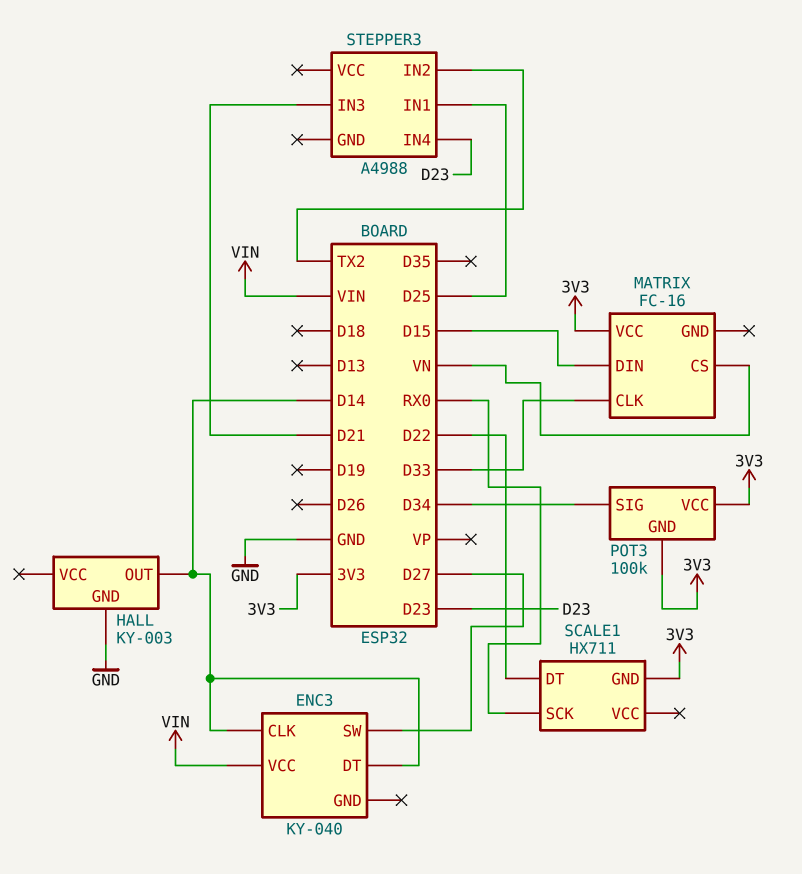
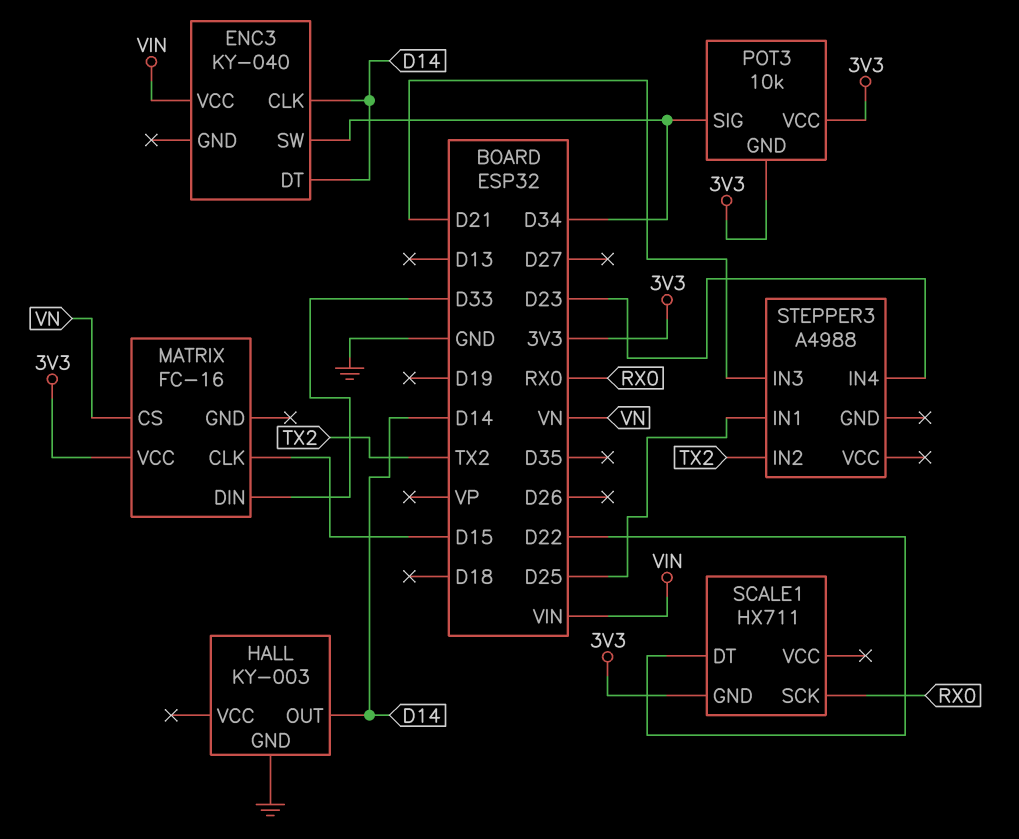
ENC3 pin SW: D27 -> D34
MATRIX pin CLK: D33 -> D15
MATRIX pin DIN: D15 -> D33
POT3: 100k -> 10k

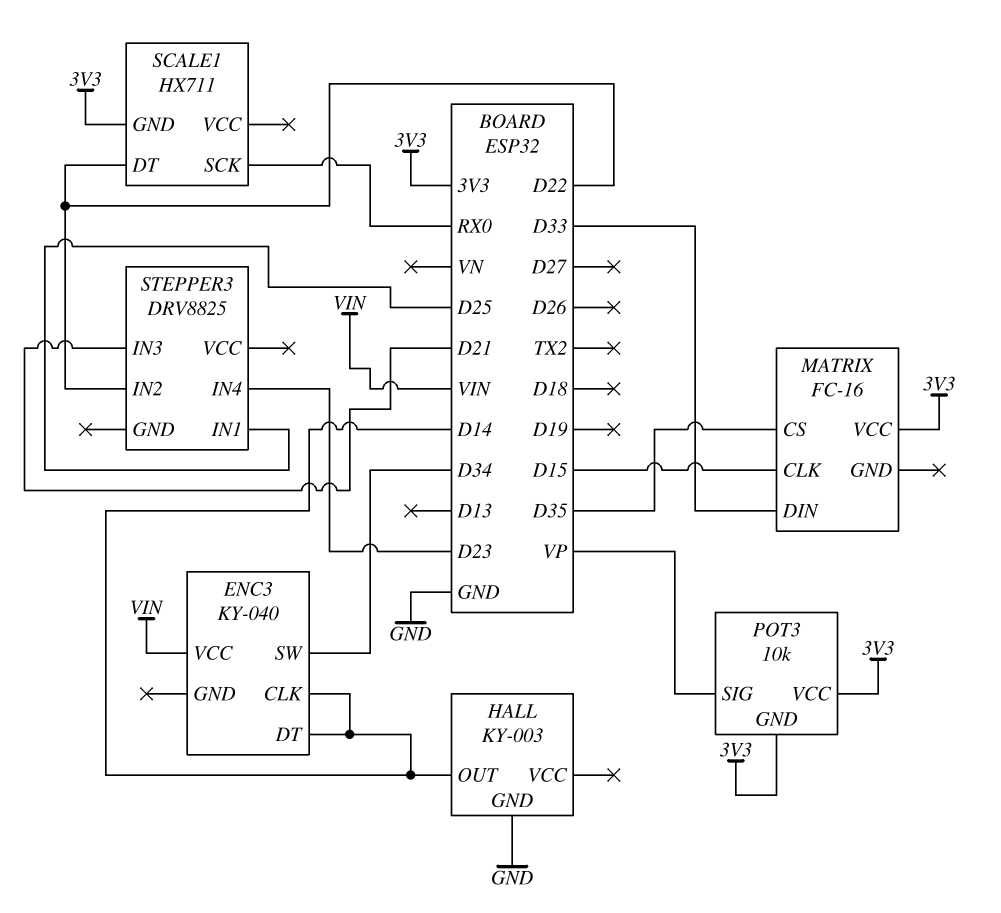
MATRIX pin CS: VN -> D35
POT3 pin SIG: D34 -> VP
STEPPER3: A4988 -> DRV8825
STEPPER3 pin IN2: TX2 -> D22

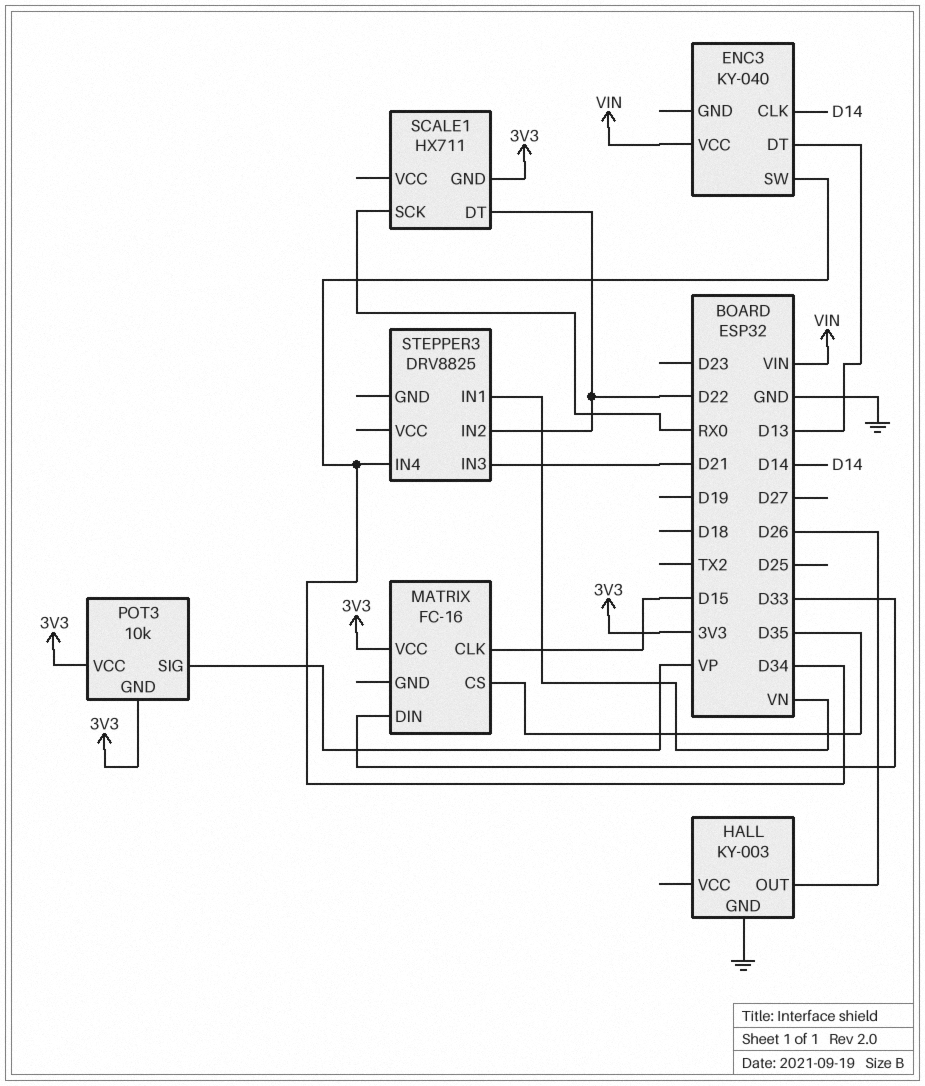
ENC3 pin DT: D14 -> D13
HALL pin OUT: D14 -> D26
STEPPER3 pin IN1: D25 -> VN
STEPPER3 pin IN4: D23 -> D34

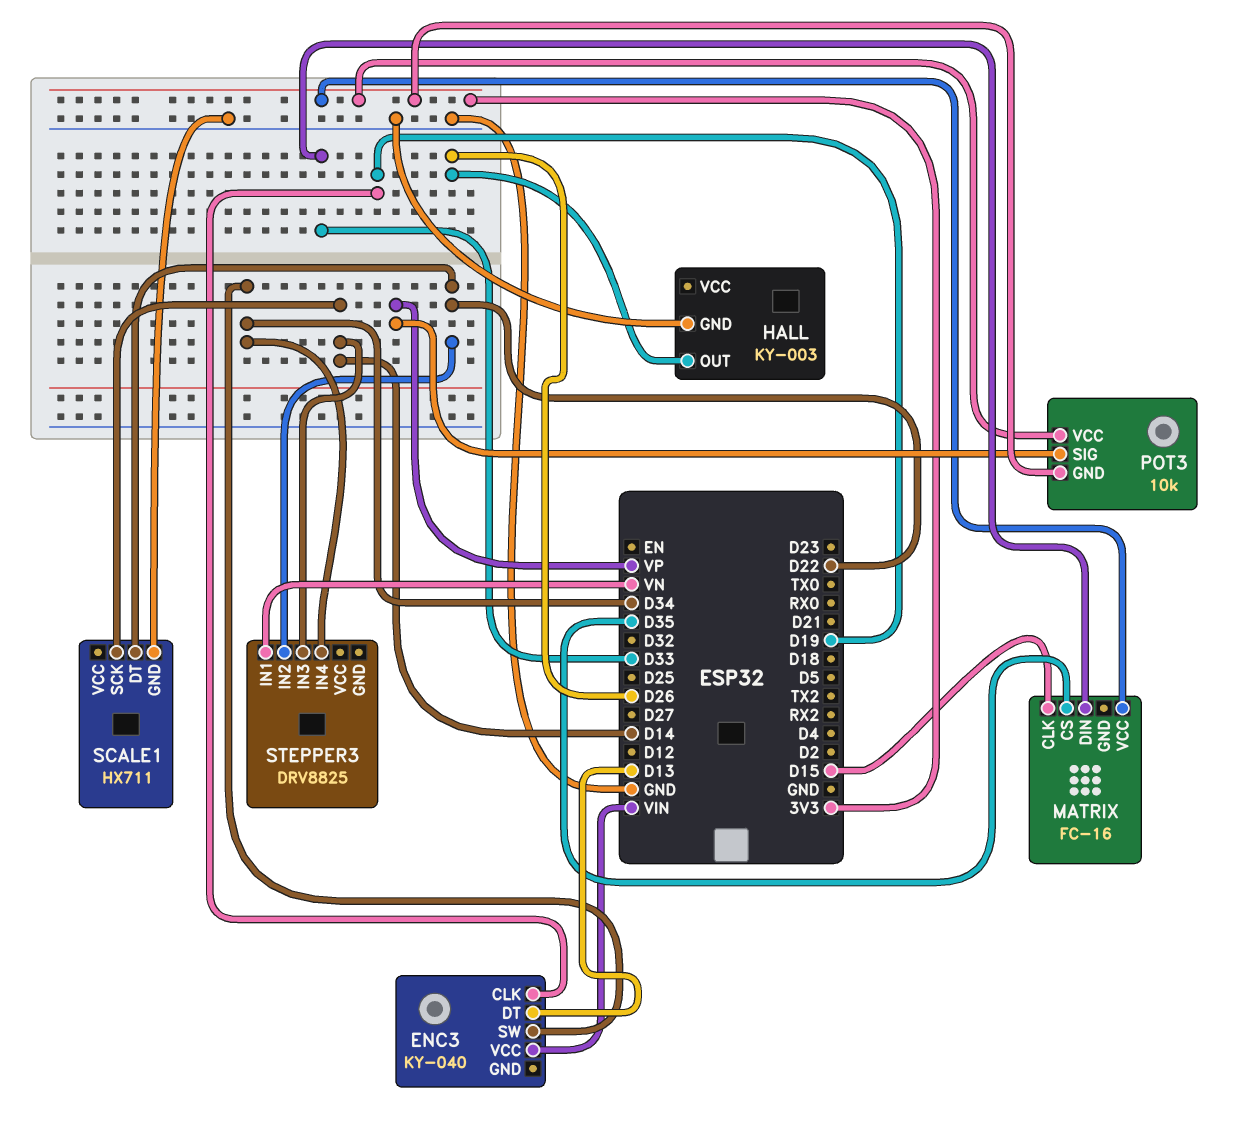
ENC3 pin CLK: D14 -> D19
SCALE1 pin GND: 3V3 -> GND
SCALE1 pin SCK: RX0 -> D14
STEPPER3 pin IN3: D21 -> D14

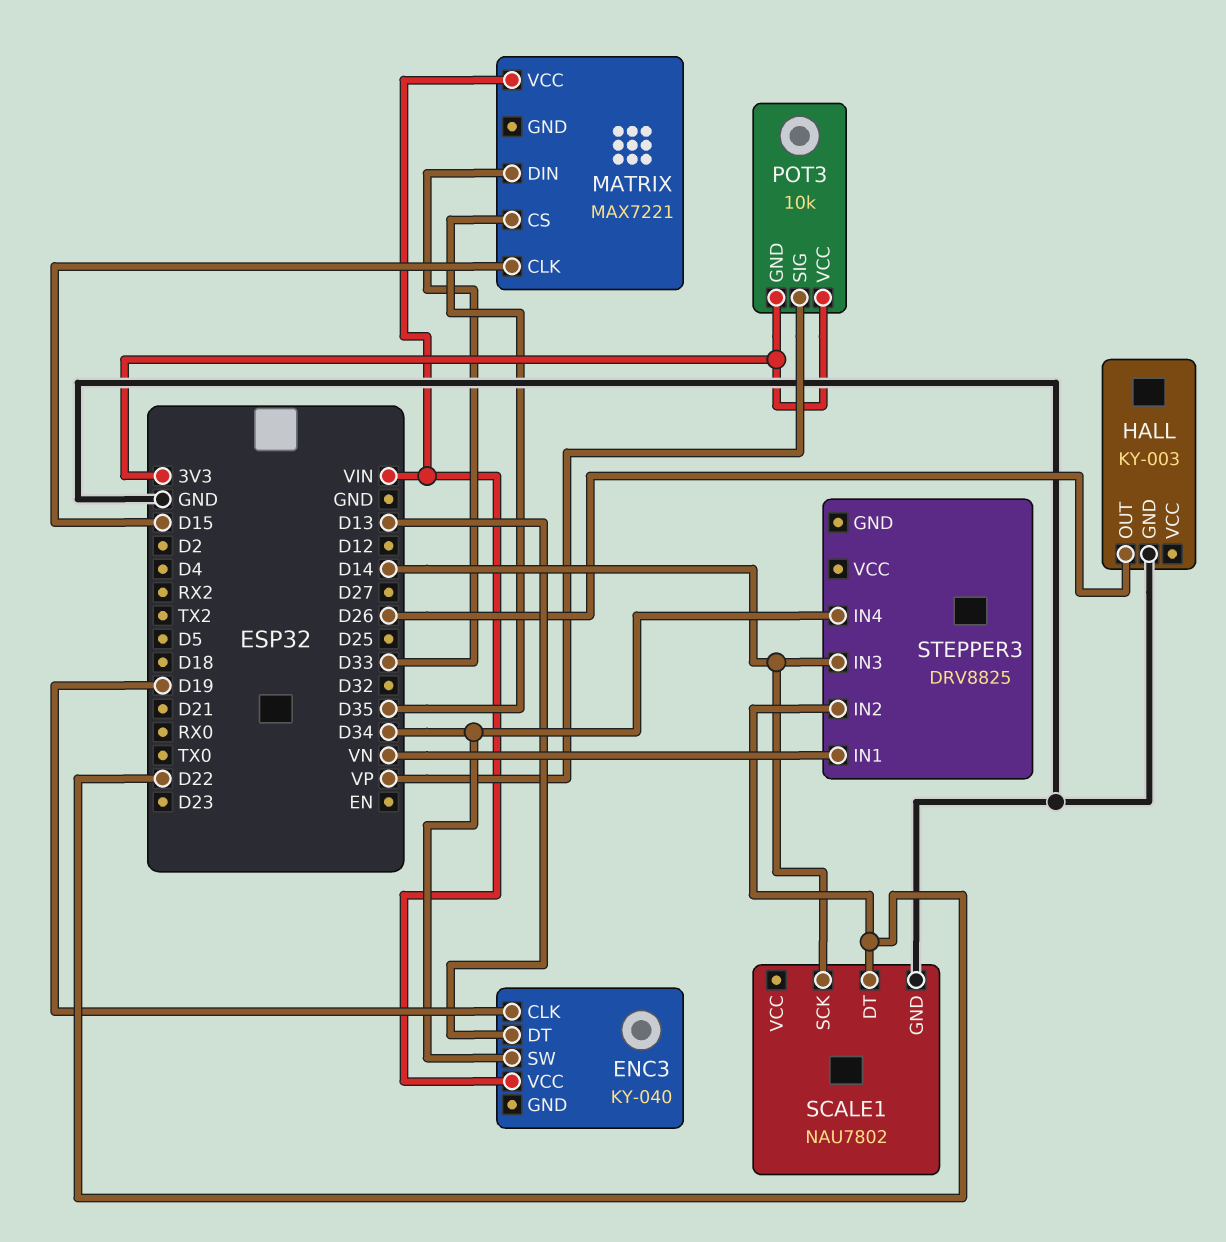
MATRIX: FC-16 -> MAX7221
MATRIX pin VCC: 3V3 -> VIN
SCALE1: HX711 -> NAU7802

